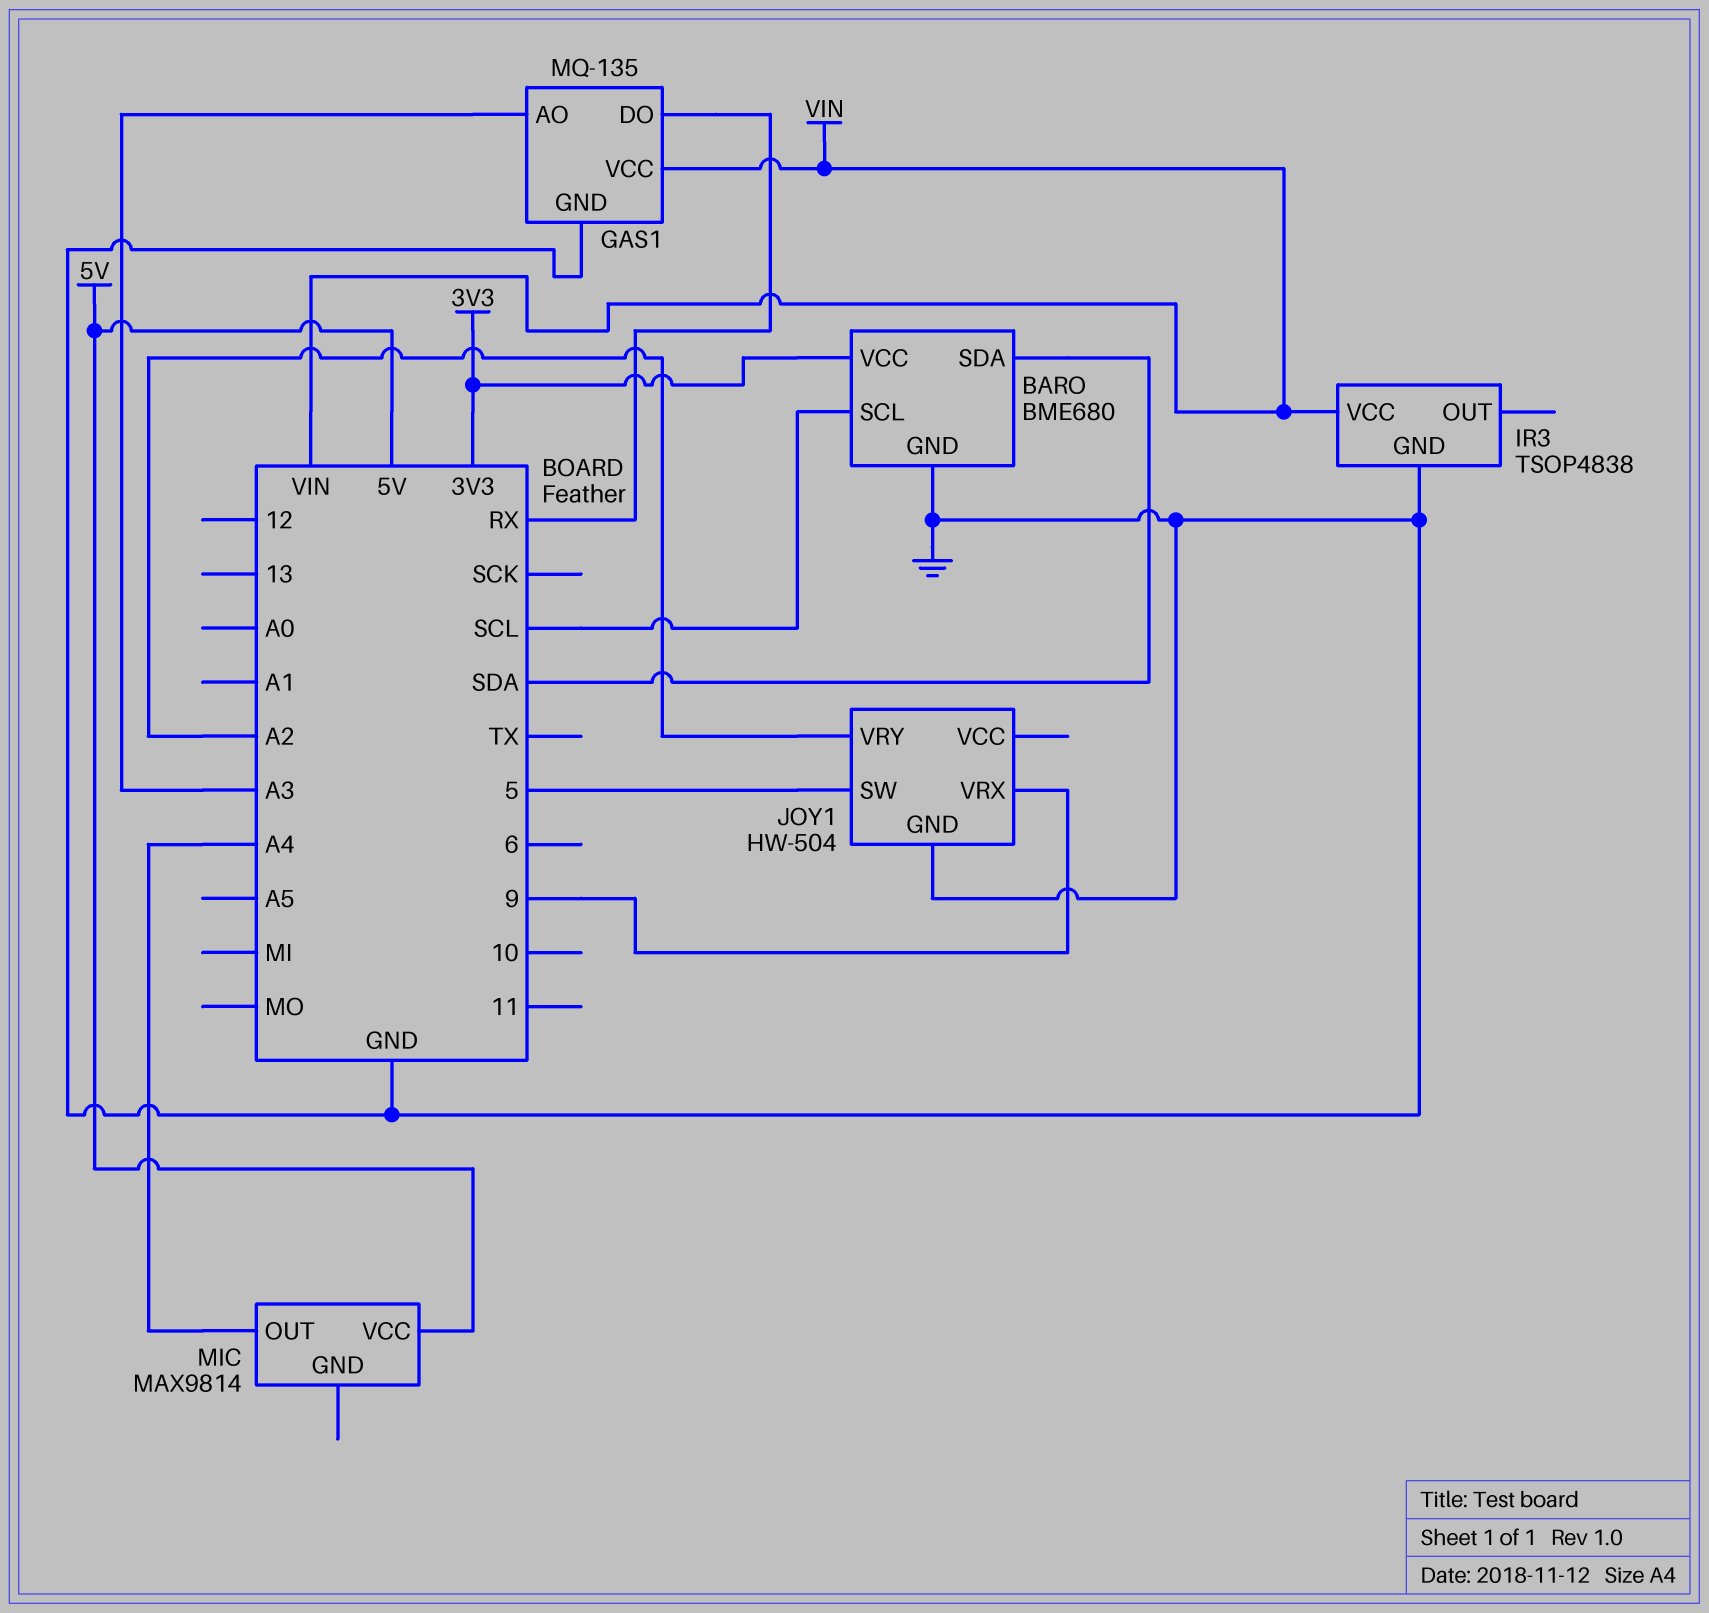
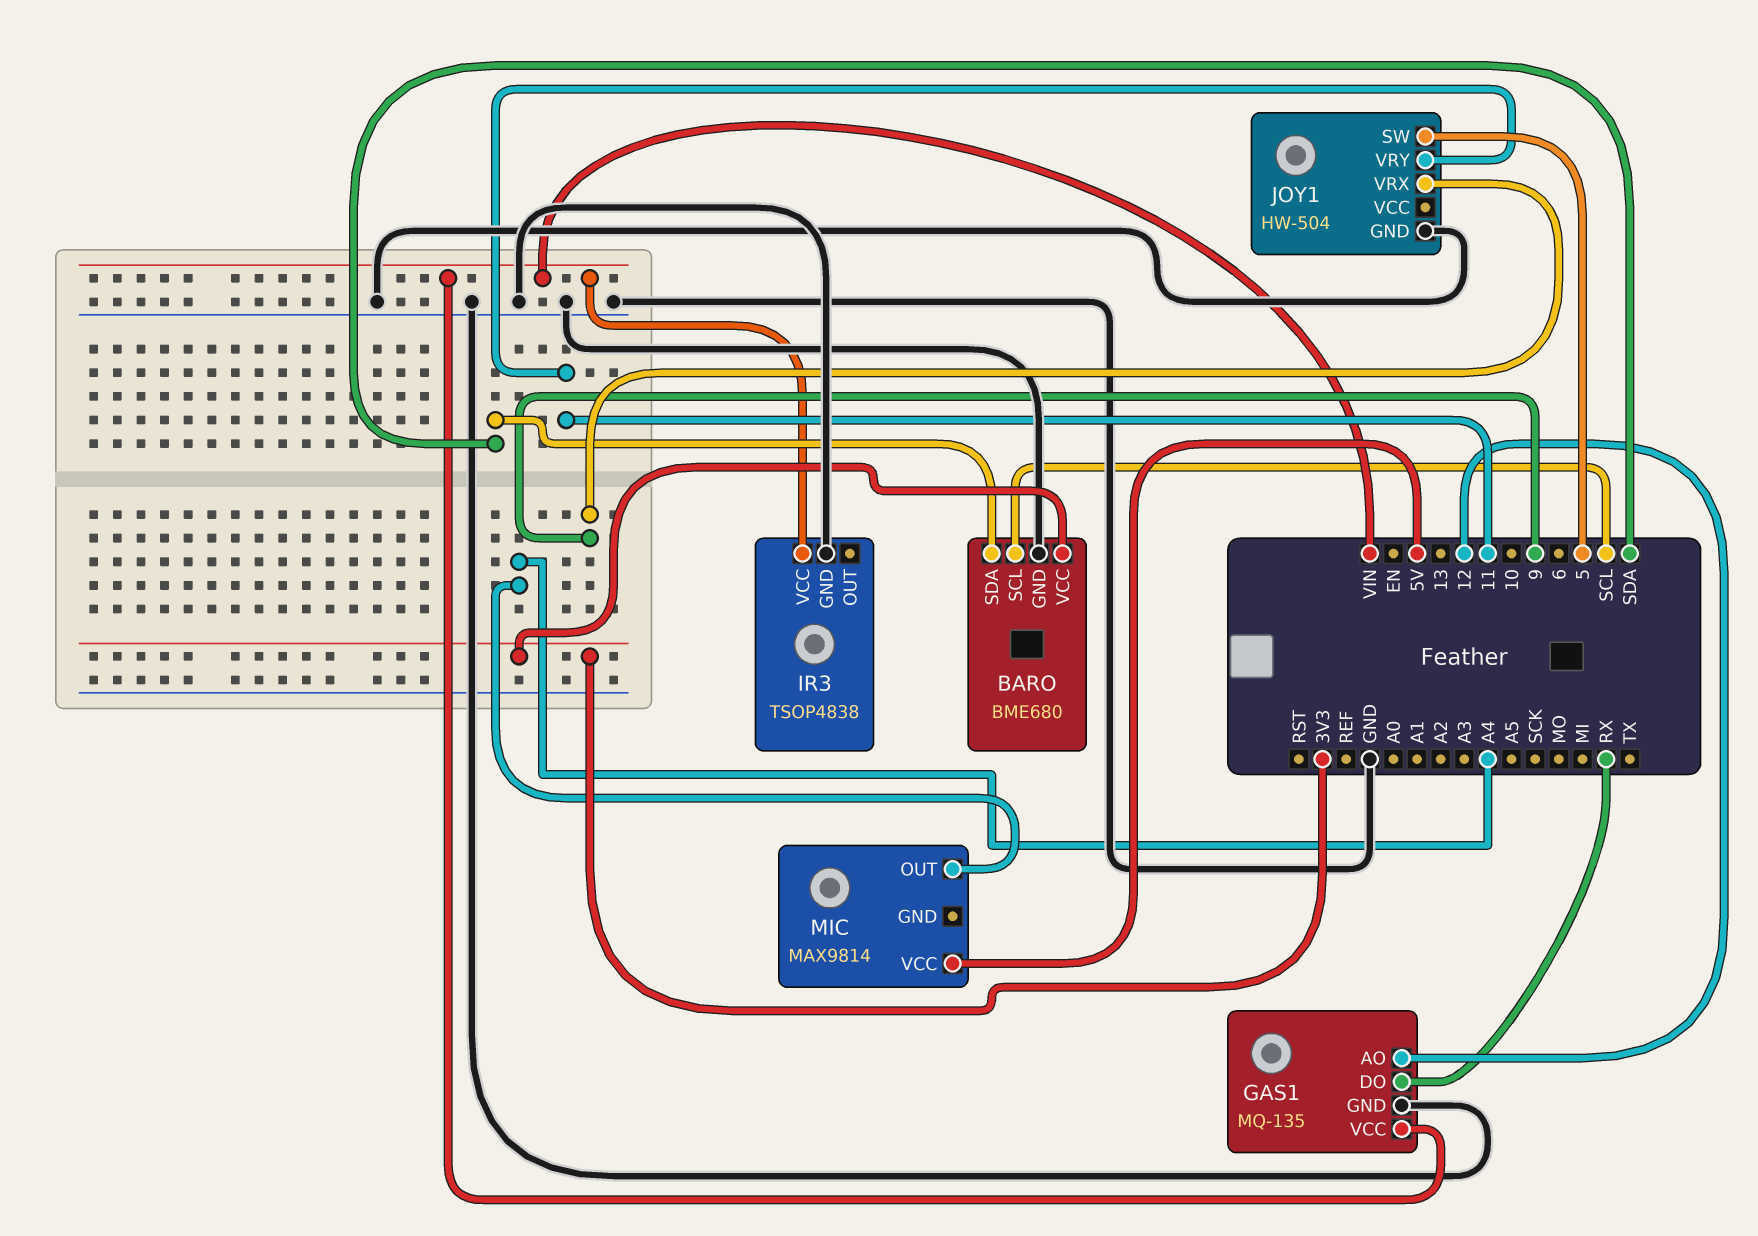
GAS1 pin AO: A3 -> 12
JOY1 pin VRY: A2 -> 11

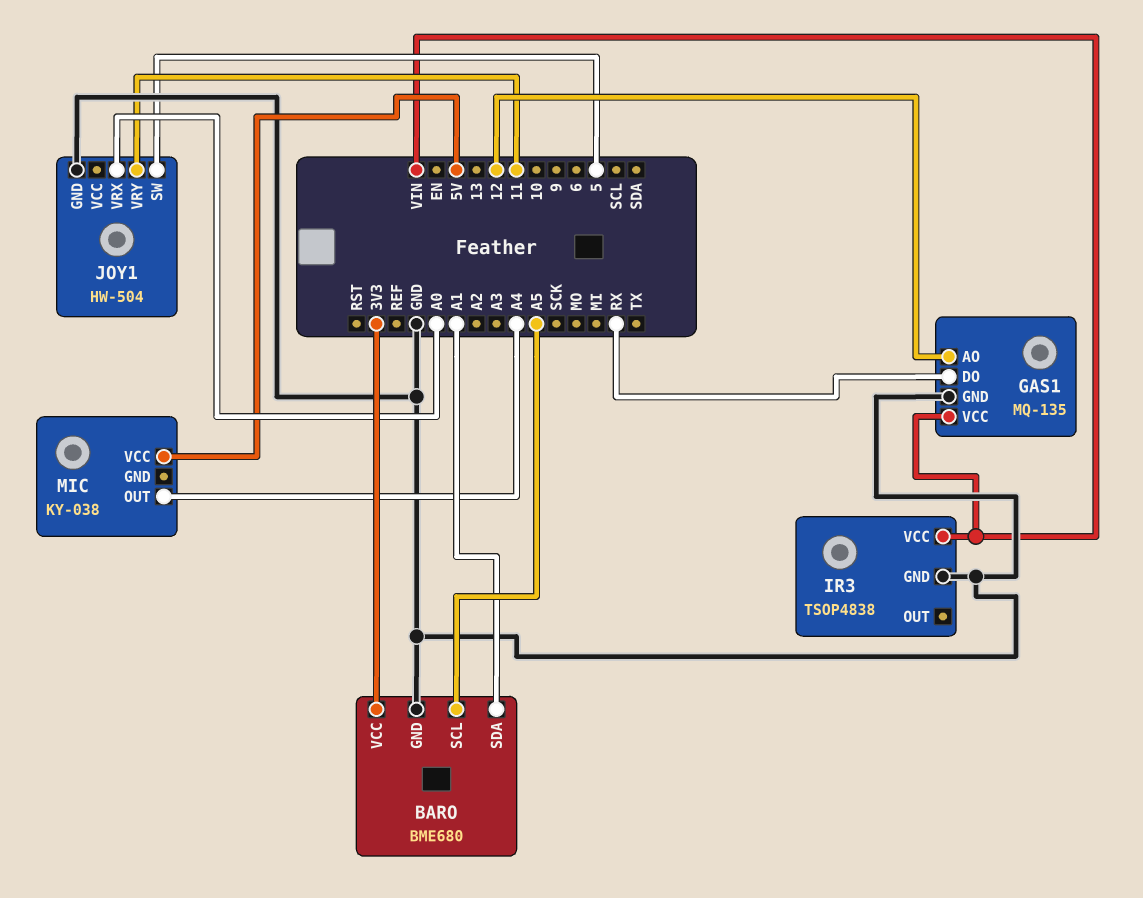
BARO pin SCL: SCL -> A5
BARO pin SDA: SDA -> A1
JOY1 pin VRX: 9 -> A0
MIC: MAX9814 -> KY-038

